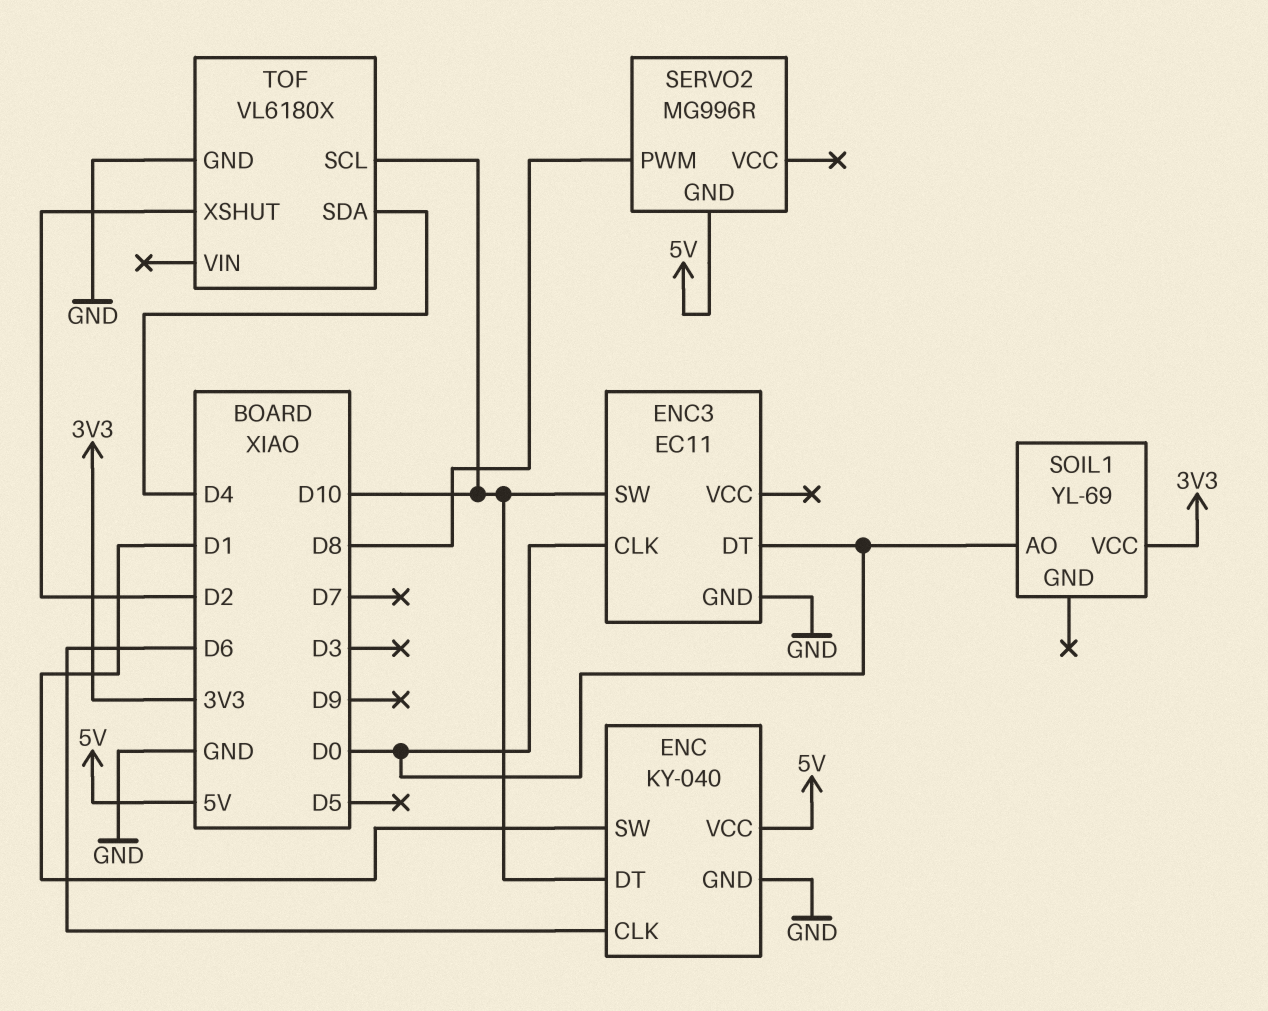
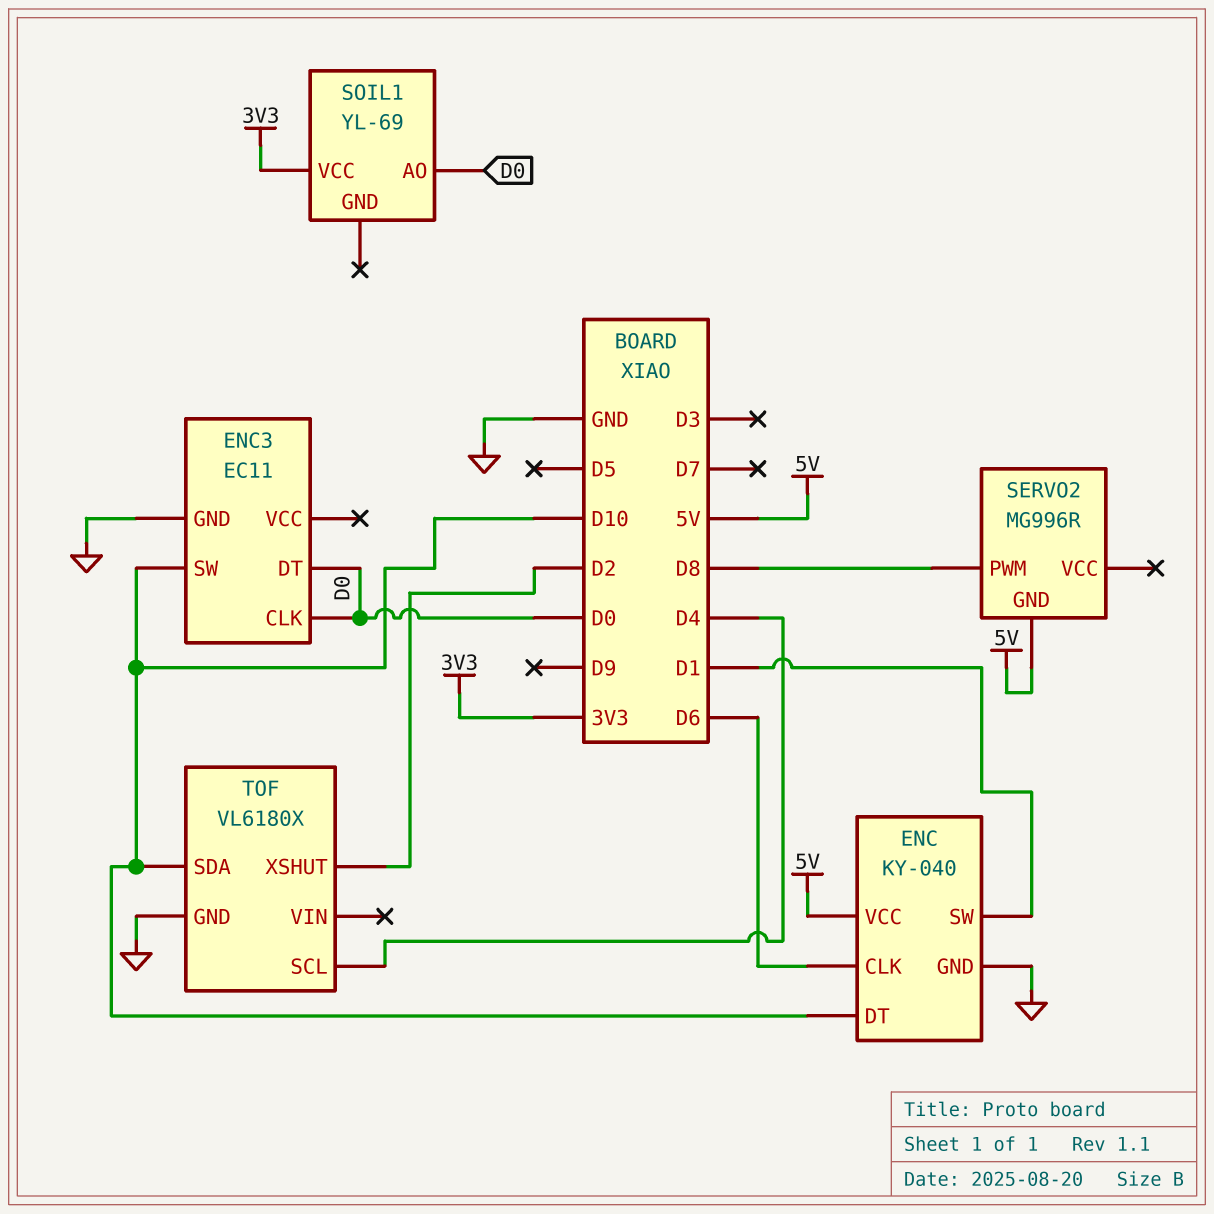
TOF pin SCL: D10 -> D4
TOF pin SDA: D4 -> D10

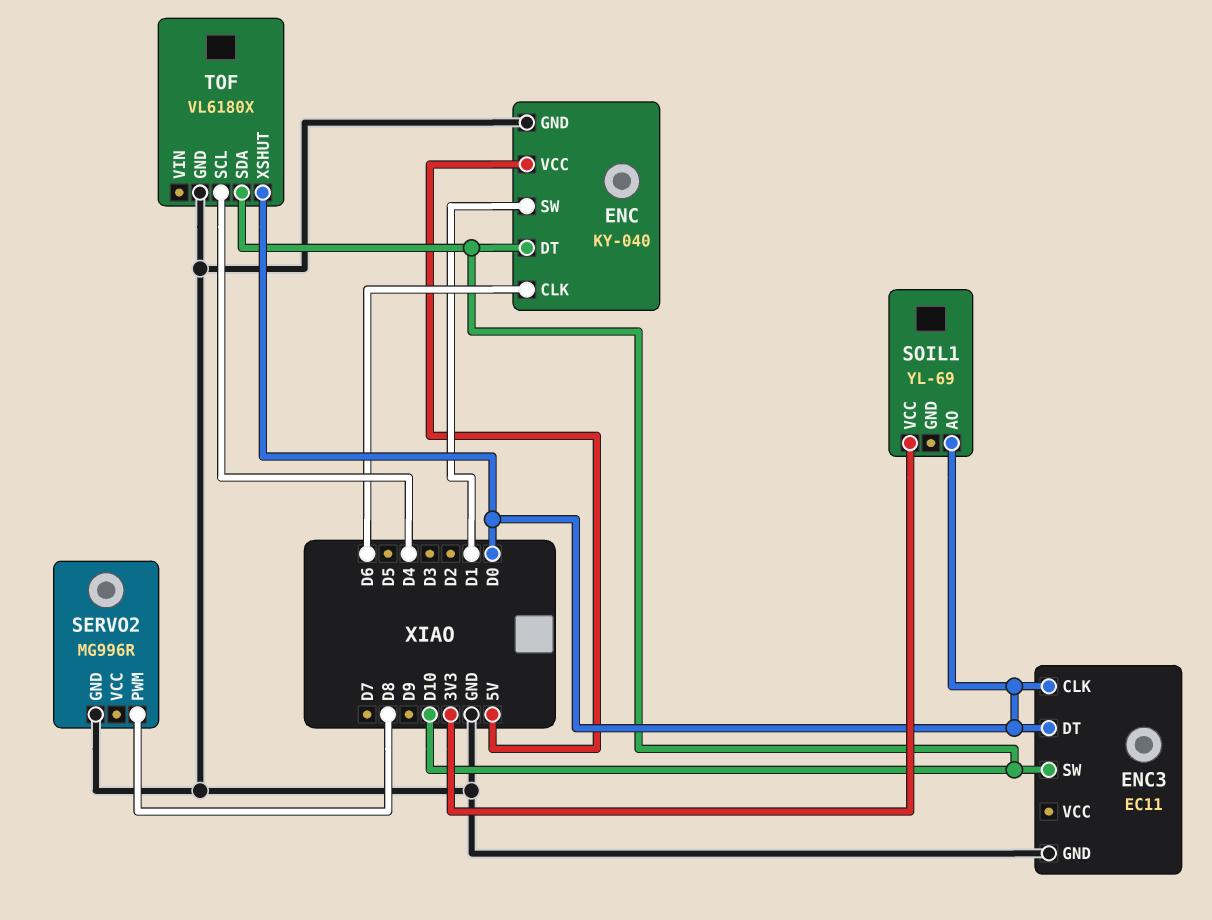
SERVO2 pin GND: 5V -> GND
TOF pin XSHUT: D2 -> D0

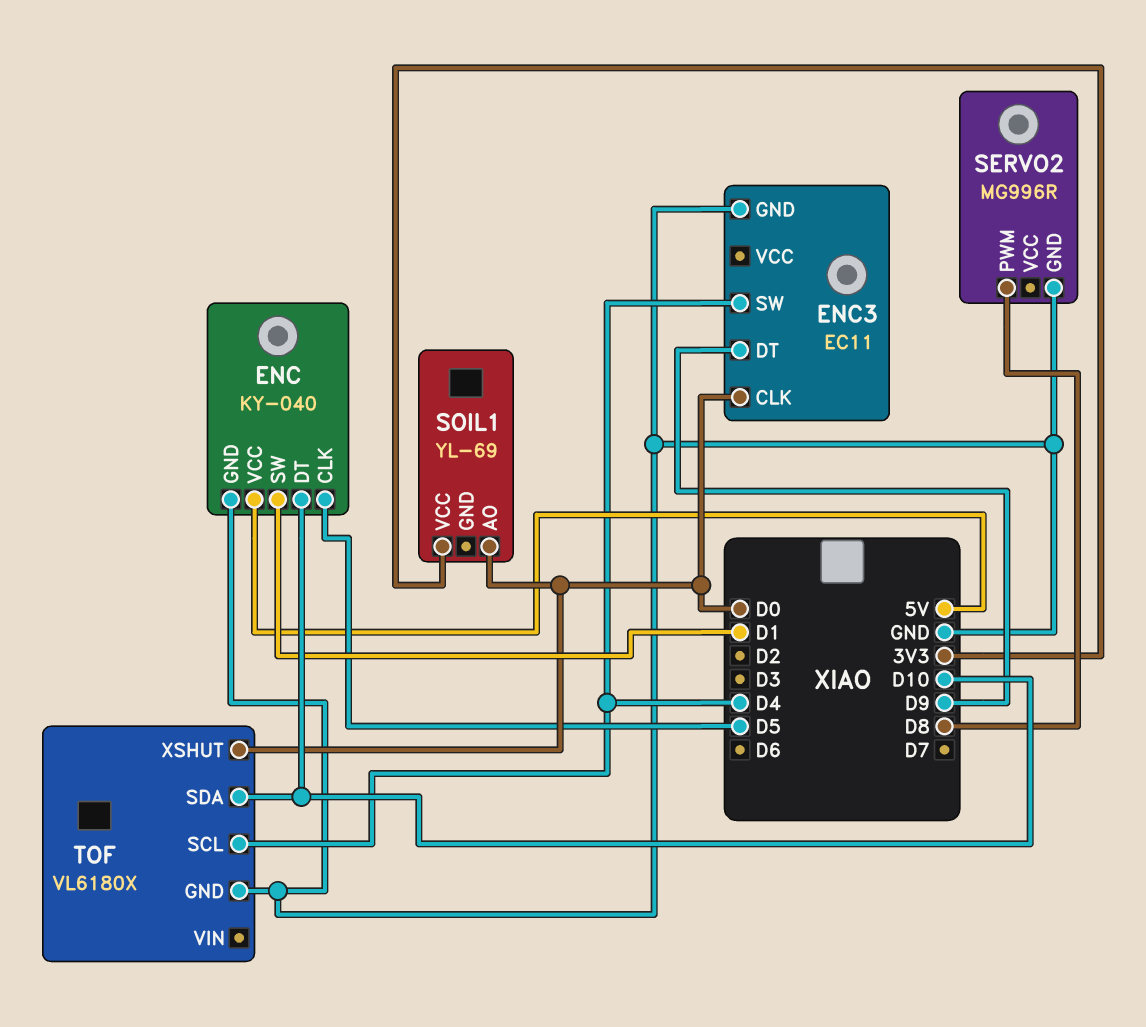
ENC pin CLK: D6 -> D5
ENC3 pin DT: D0 -> D9
ENC3 pin SW: D10 -> D4

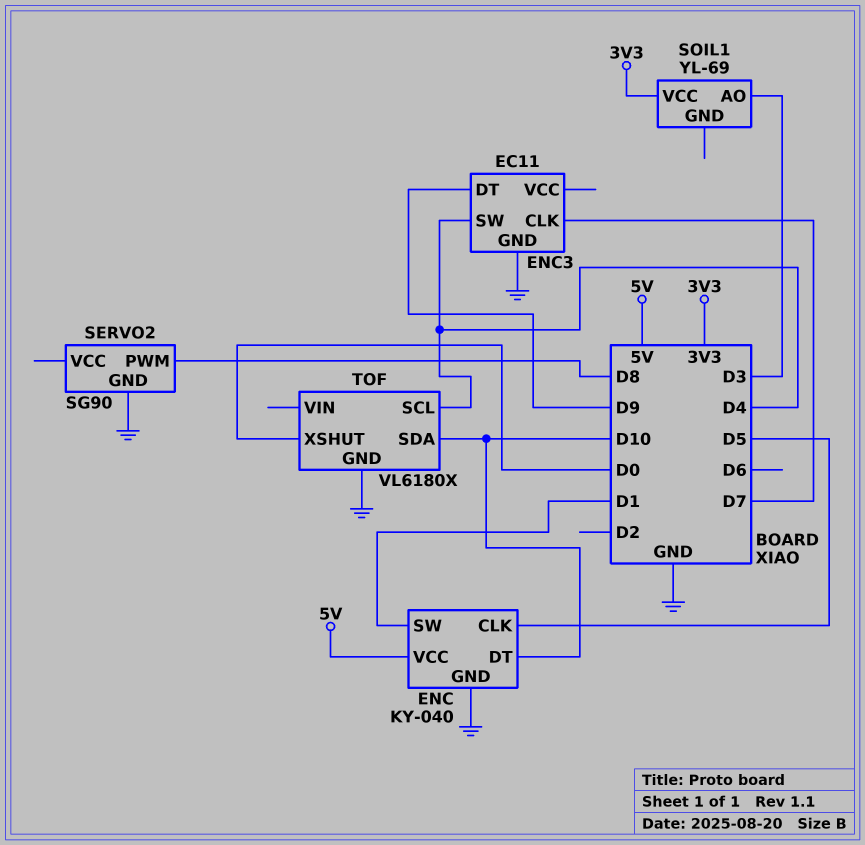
ENC3 pin CLK: D0 -> D7
SERVO2: MG996R -> SG90
SOIL1 pin AO: D0 -> D3

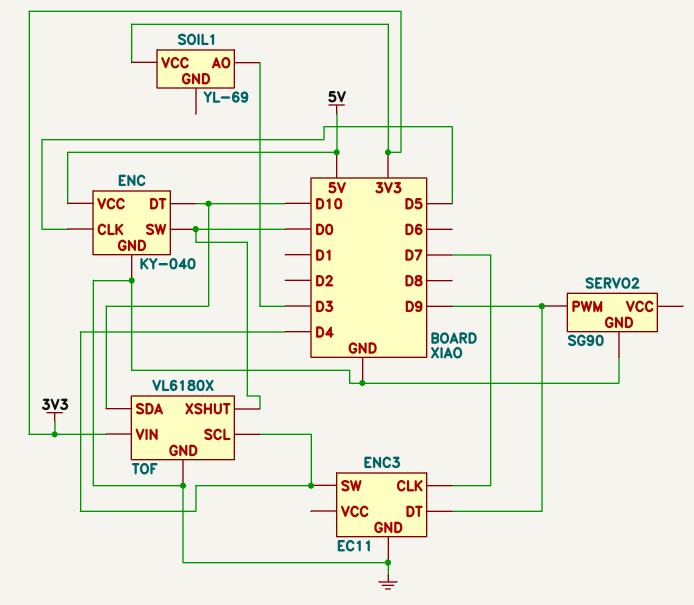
ENC pin SW: D1 -> D0
SERVO2 pin PWM: D8 -> D9
TOF pin VIN: none -> 3V3

